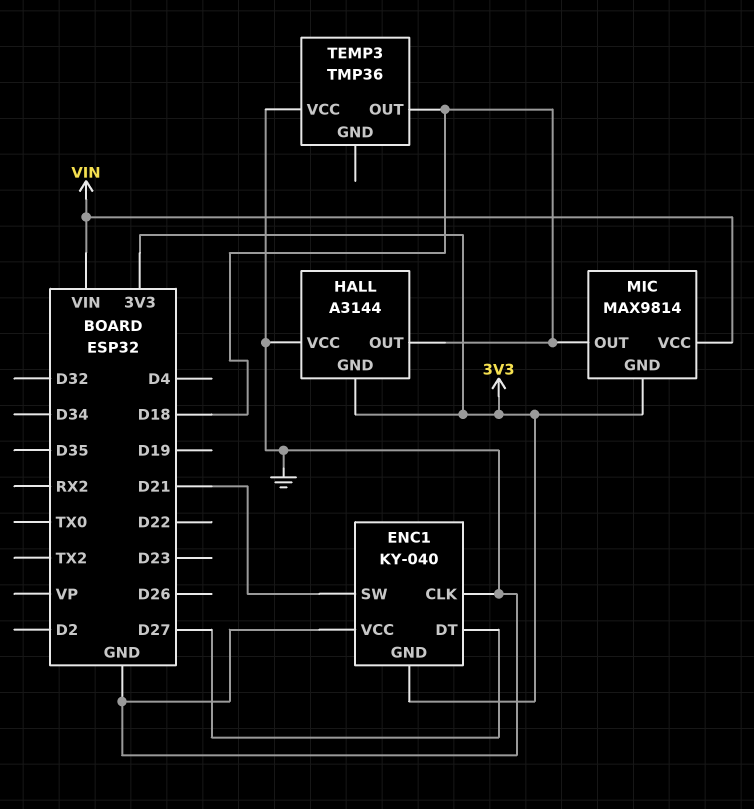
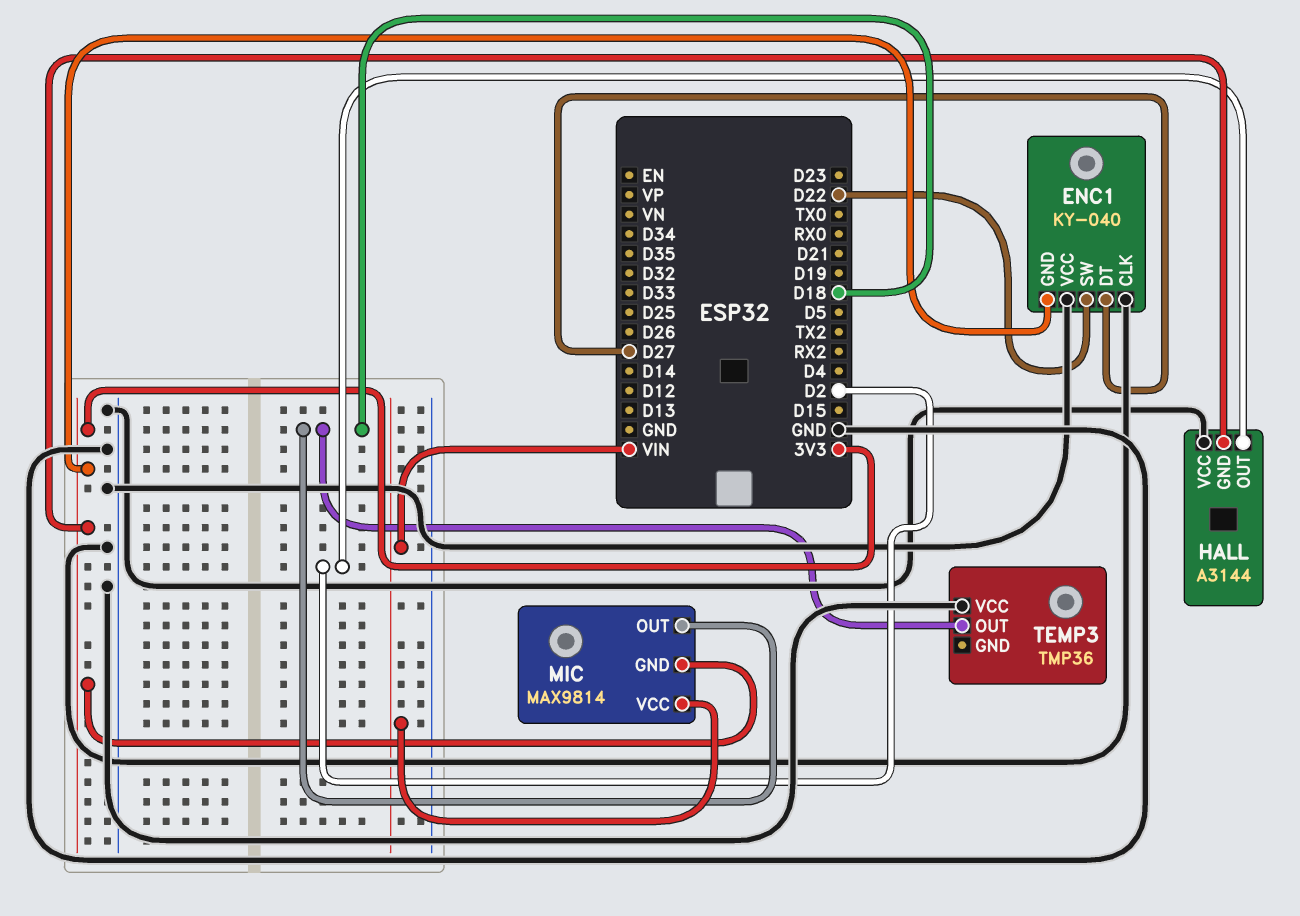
ENC1 pin SW: D21 -> D22
HALL pin OUT: D18 -> D2

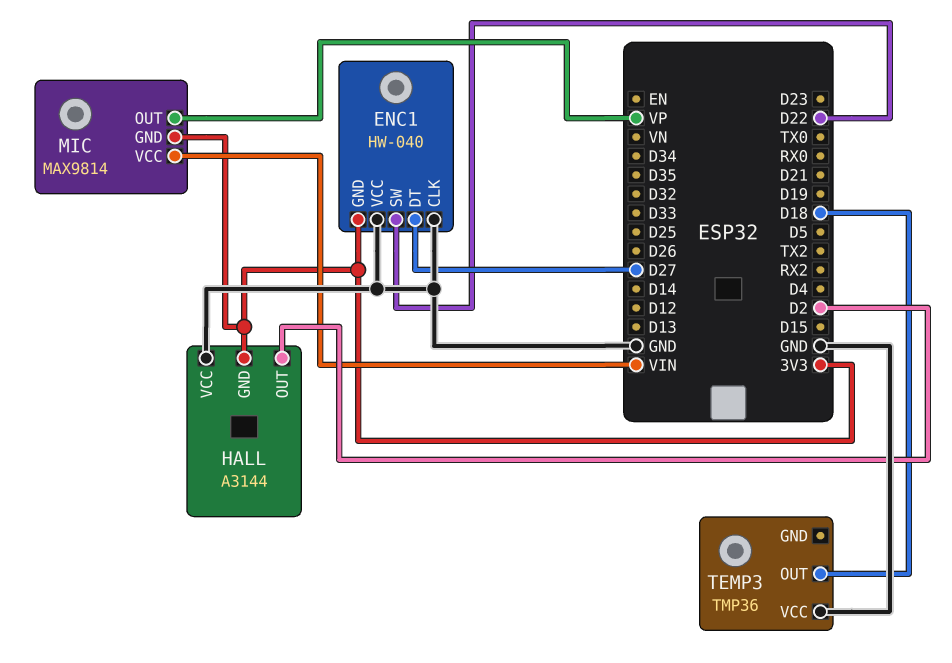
ENC1: KY-040 -> HW-040
MIC pin OUT: D18 -> VP

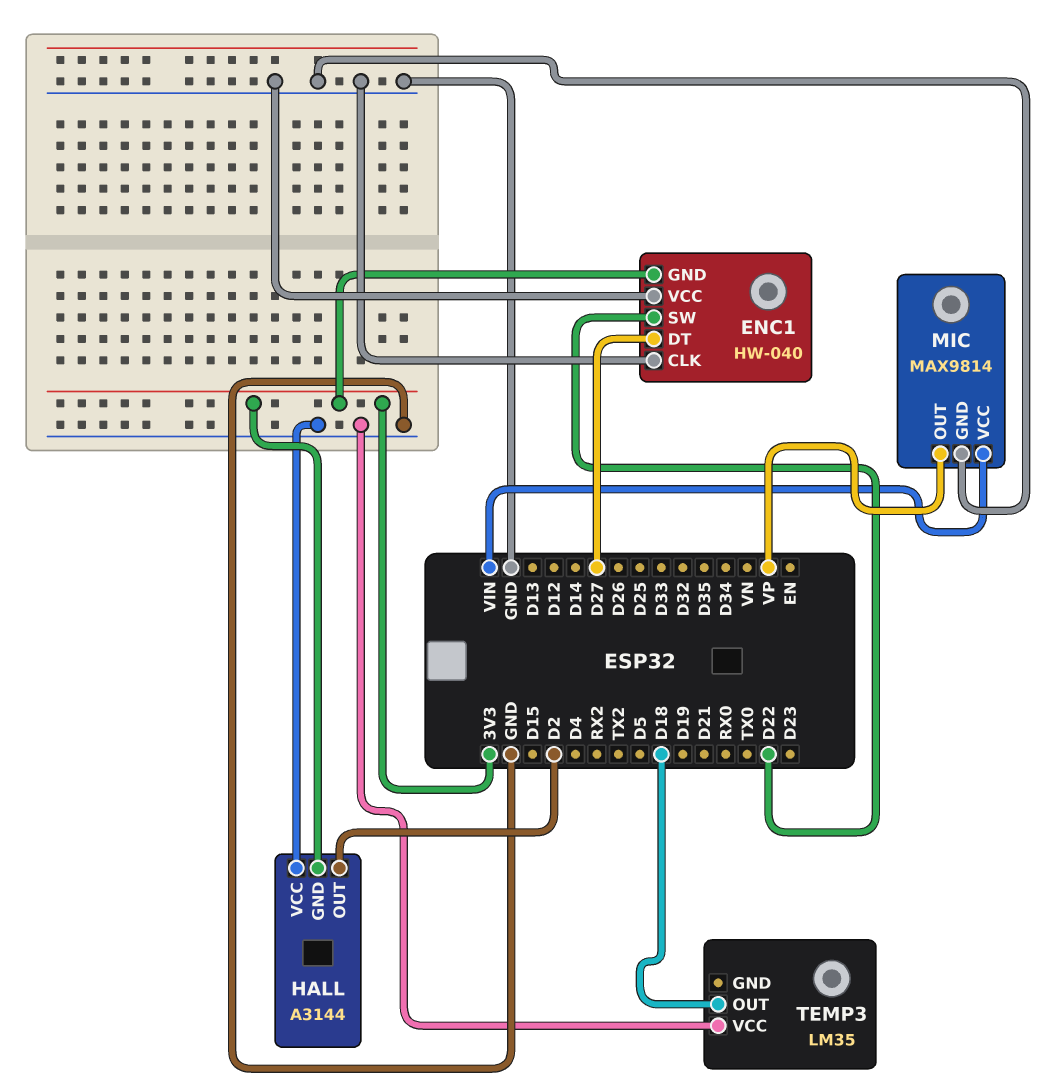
MIC pin GND: 3V3 -> GND
TEMP3: TMP36 -> LM35

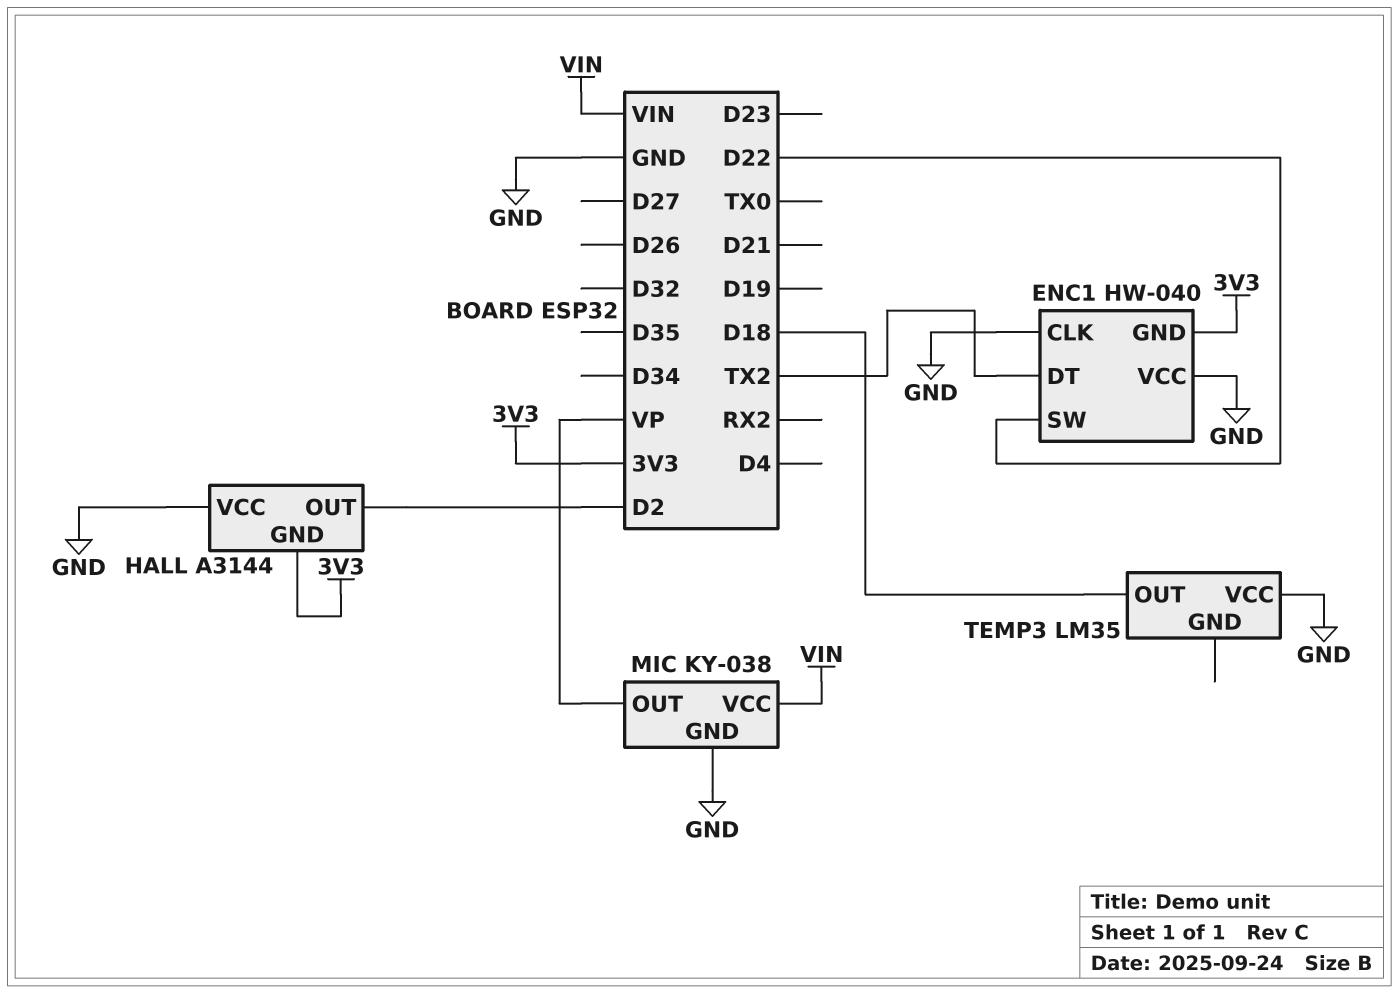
ENC1 pin DT: D27 -> TX2
MIC: MAX9814 -> KY-038

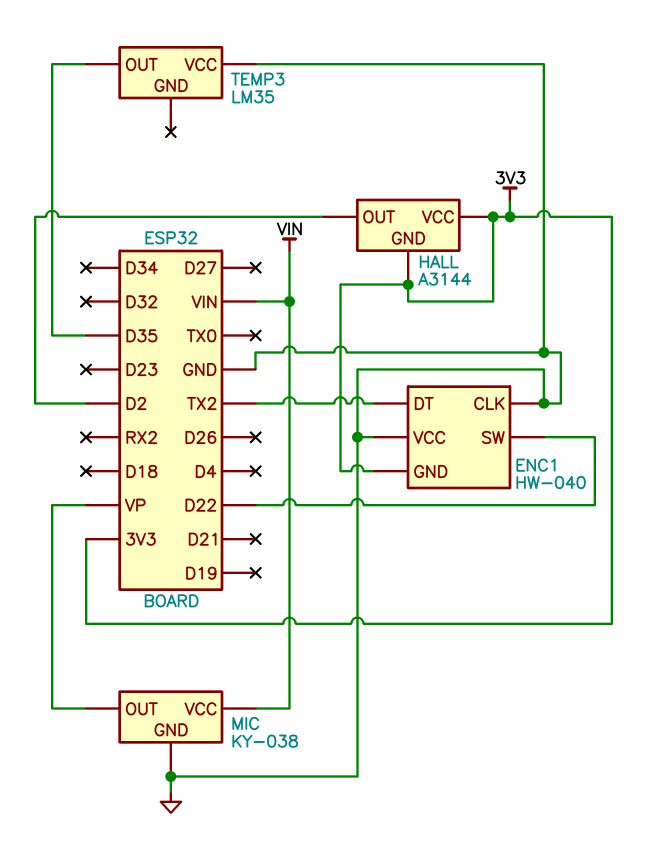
HALL pin VCC: GND -> 3V3
TEMP3 pin OUT: D18 -> D35

